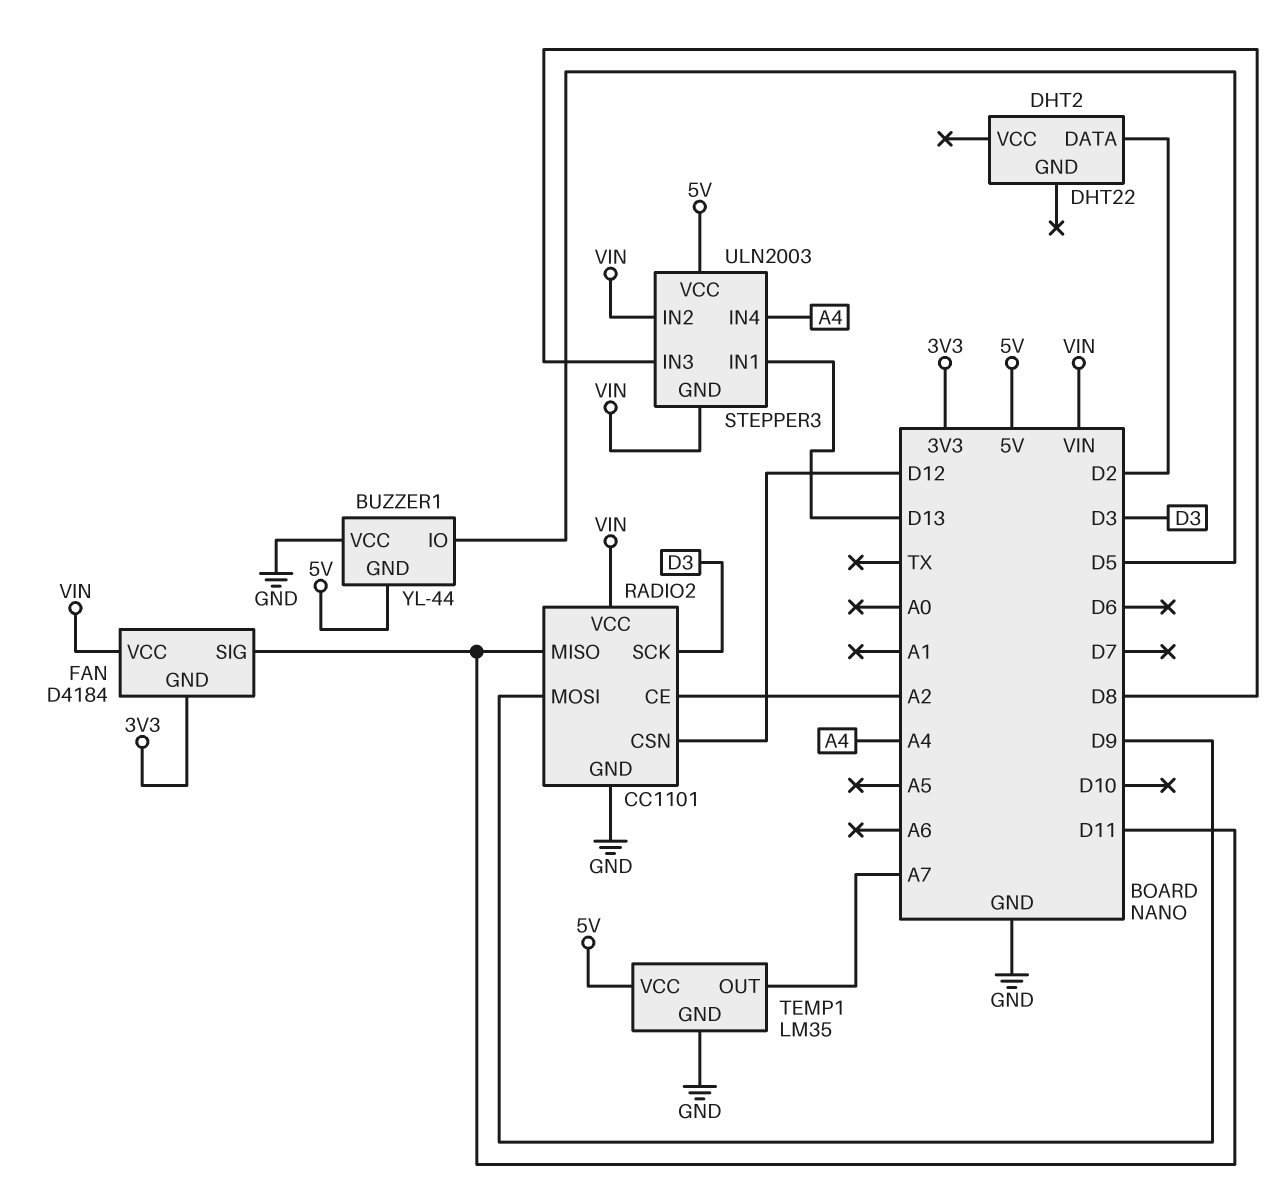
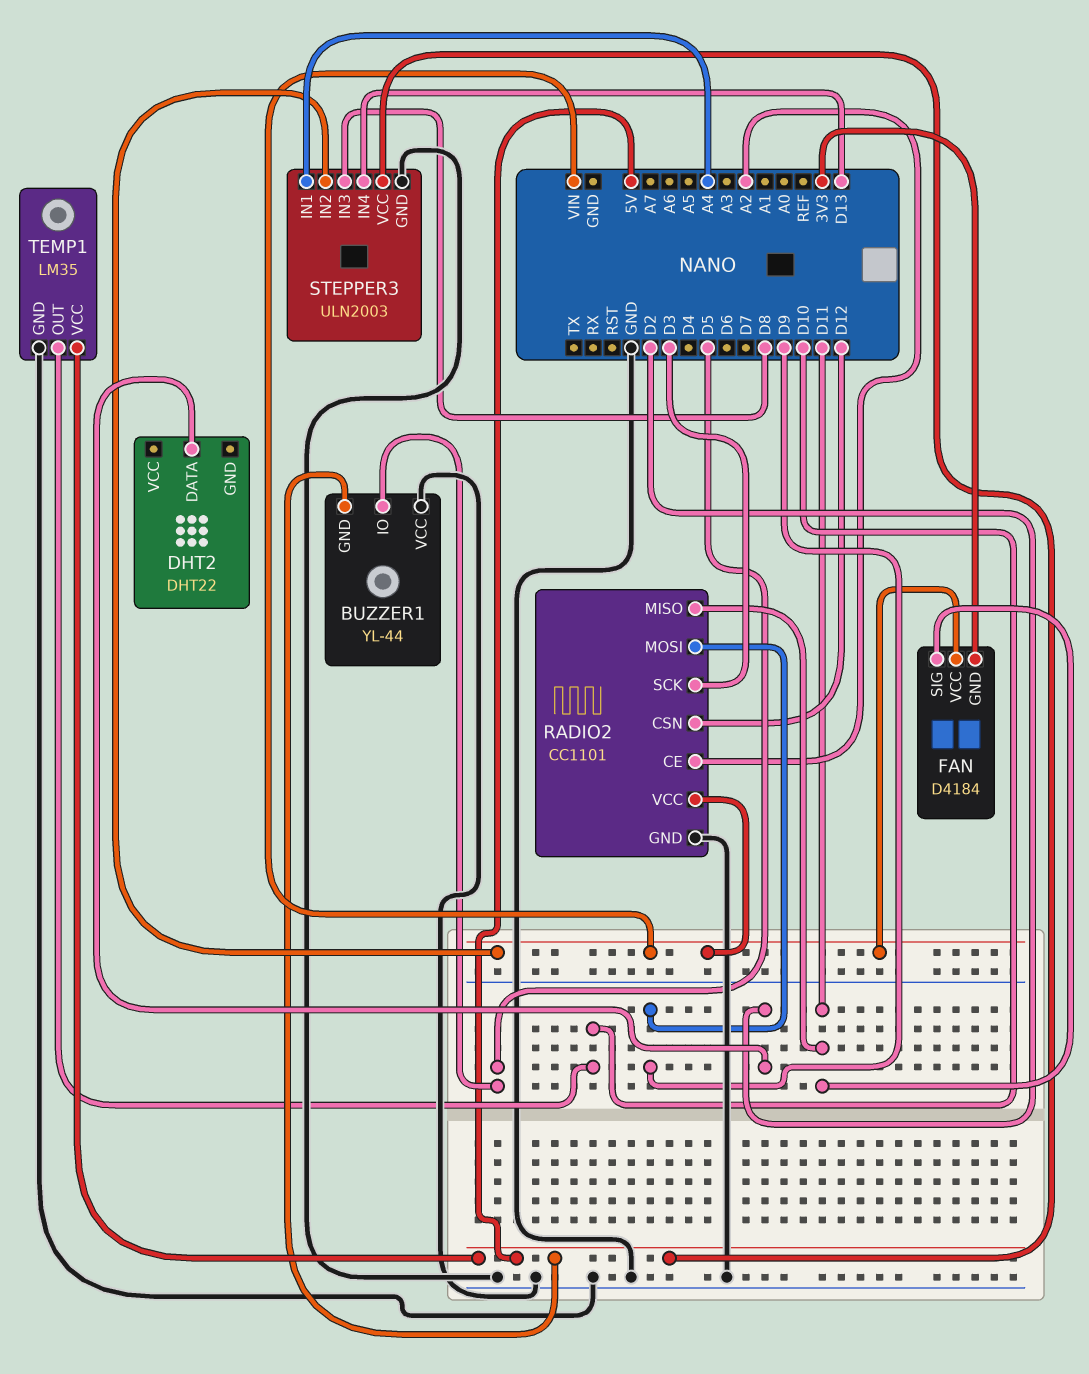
STEPPER3 pin GND: VIN -> GND
STEPPER3 pin IN1: D13 -> A4
STEPPER3 pin IN4: A4 -> D13
TEMP1 pin OUT: A7 -> D10

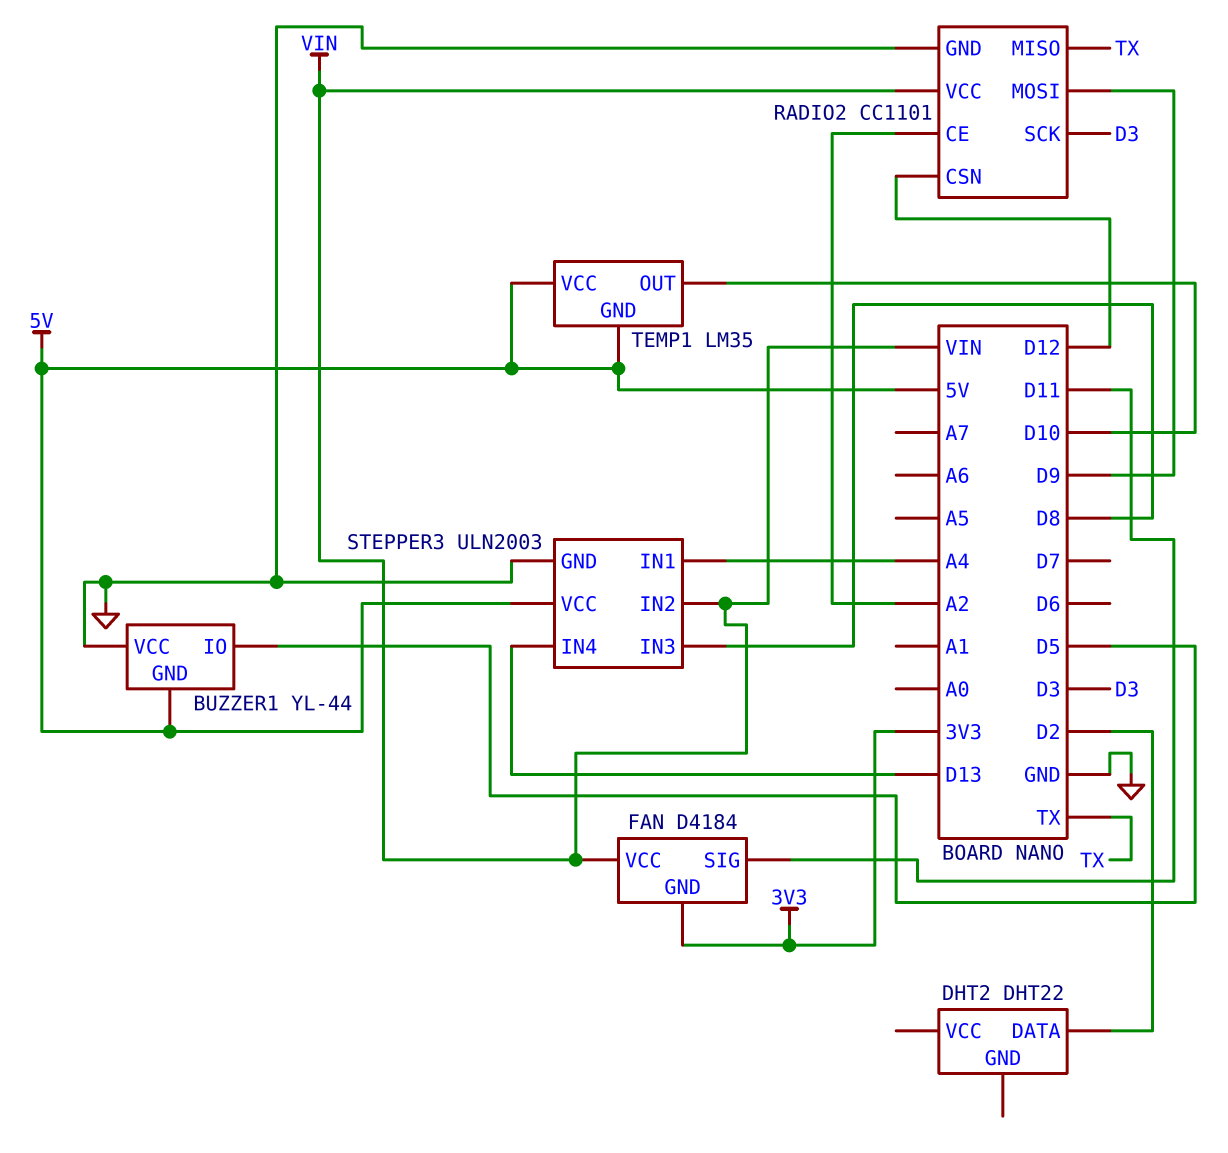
RADIO2 pin MISO: D11 -> TX
TEMP1 pin GND: GND -> 5V

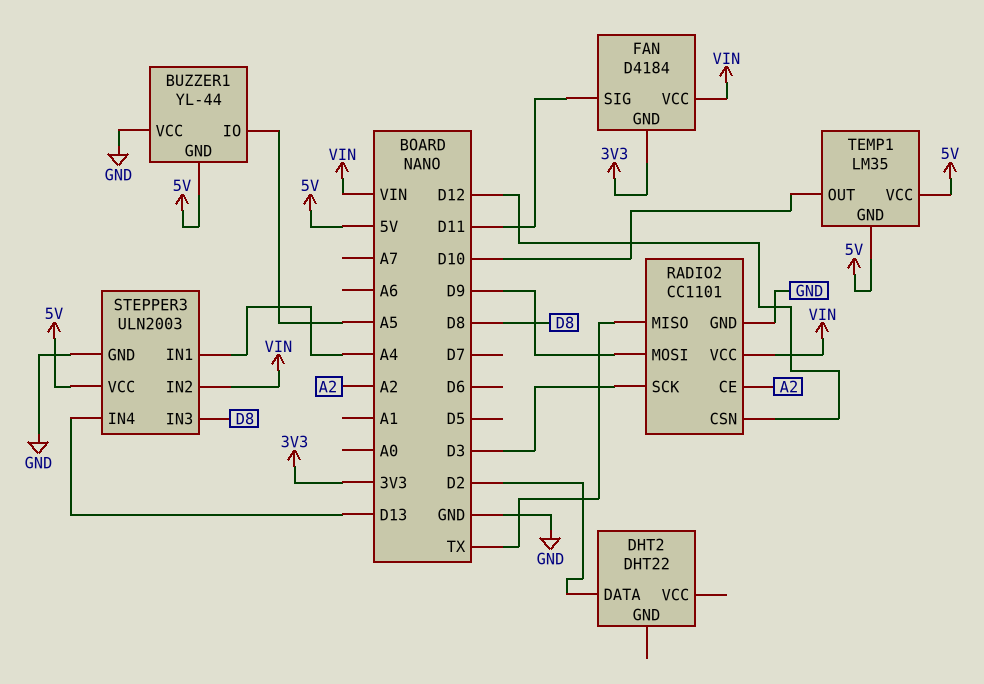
BUZZER1 pin IO: D5 -> A5

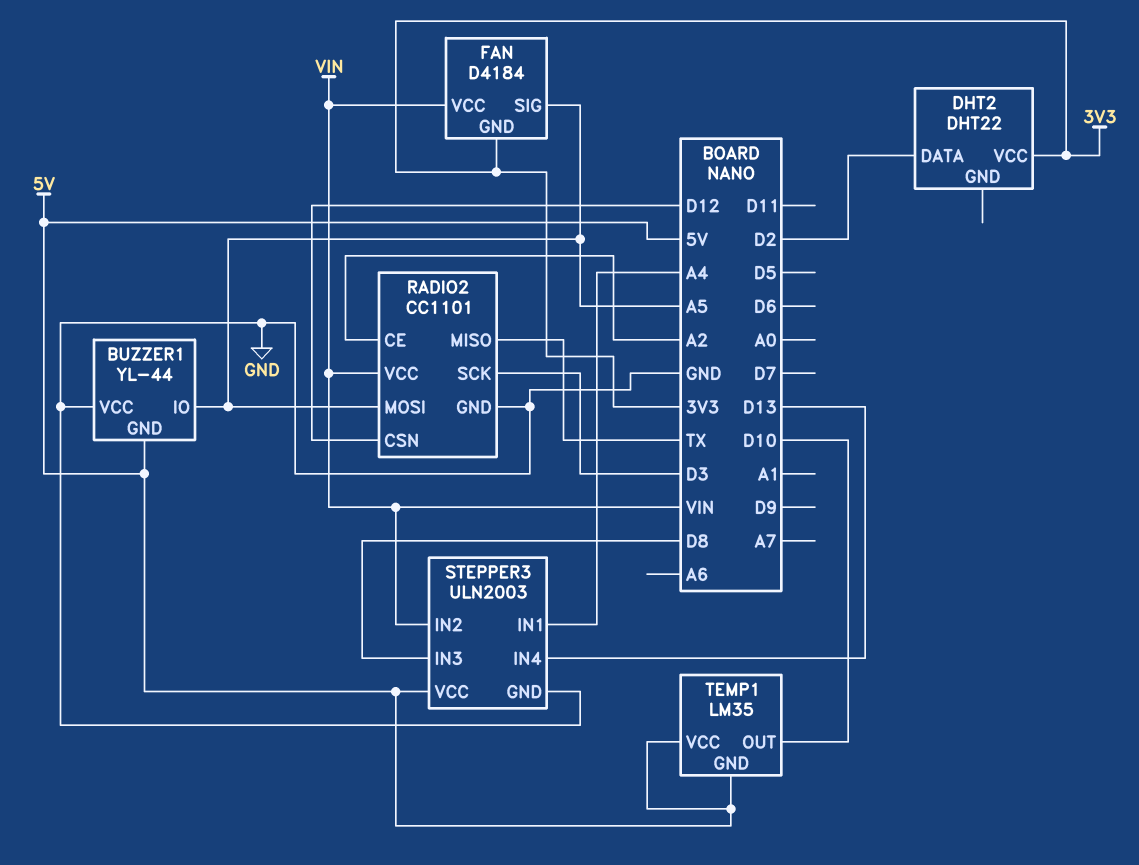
DHT2 pin VCC: none -> 3V3
FAN pin SIG: D11 -> A5
RADIO2 pin MOSI: D9 -> A5

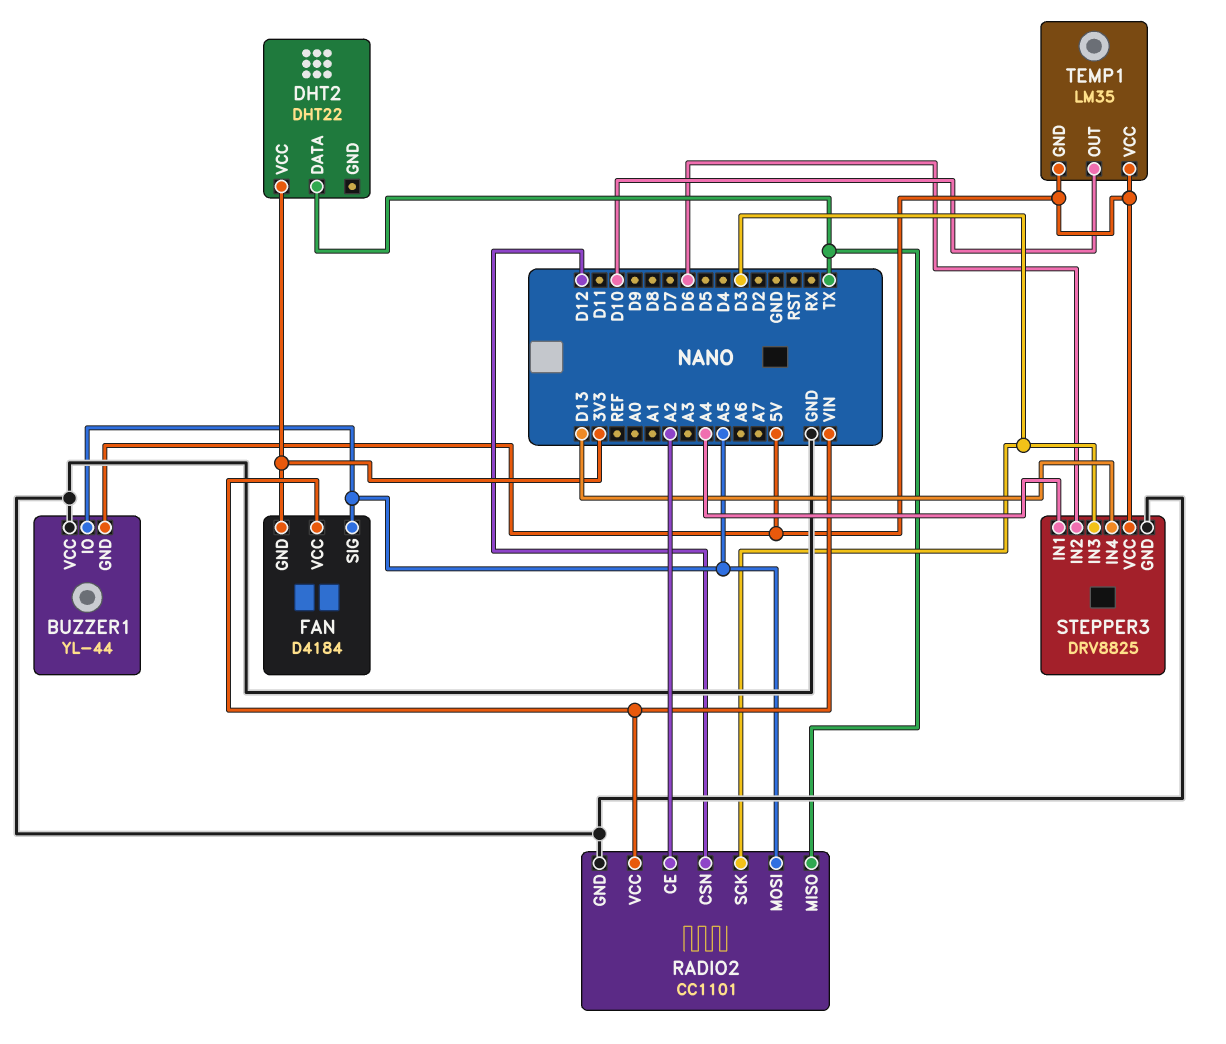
DHT2 pin DATA: D2 -> TX
STEPPER3: ULN2003 -> DRV8825
STEPPER3 pin IN2: VIN -> D6
STEPPER3 pin IN3: D8 -> D3

